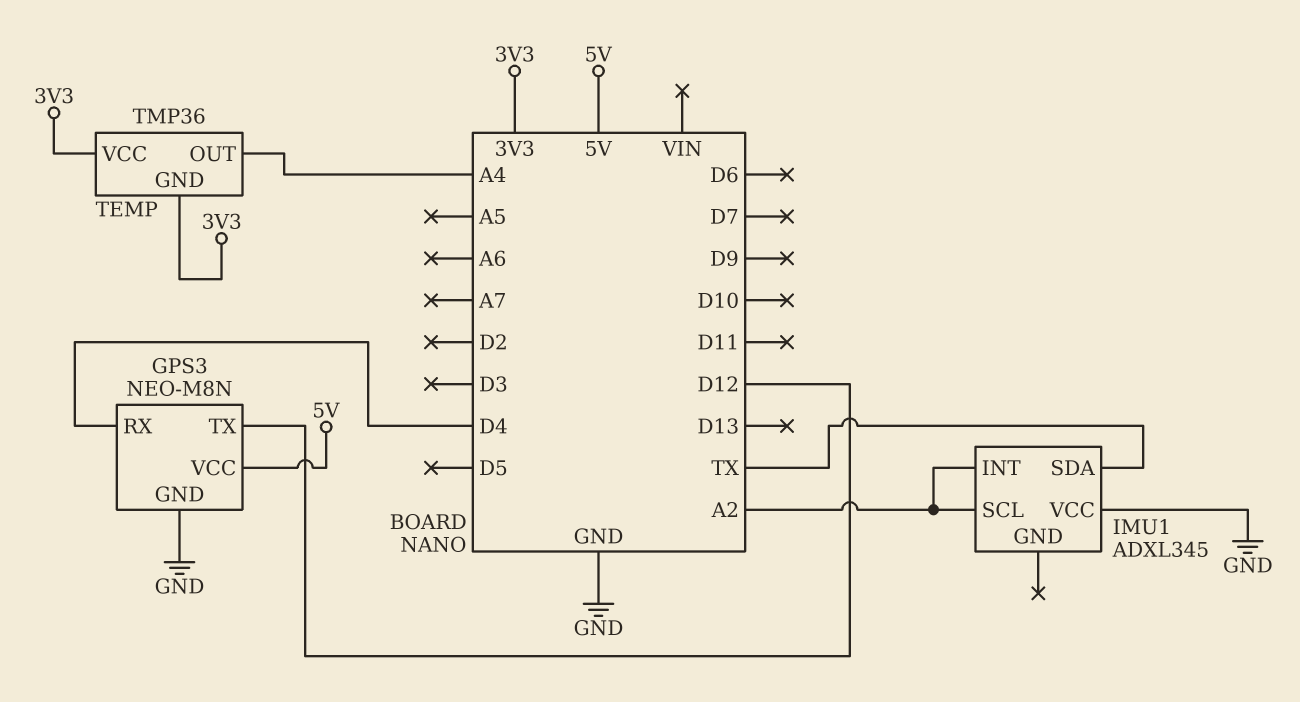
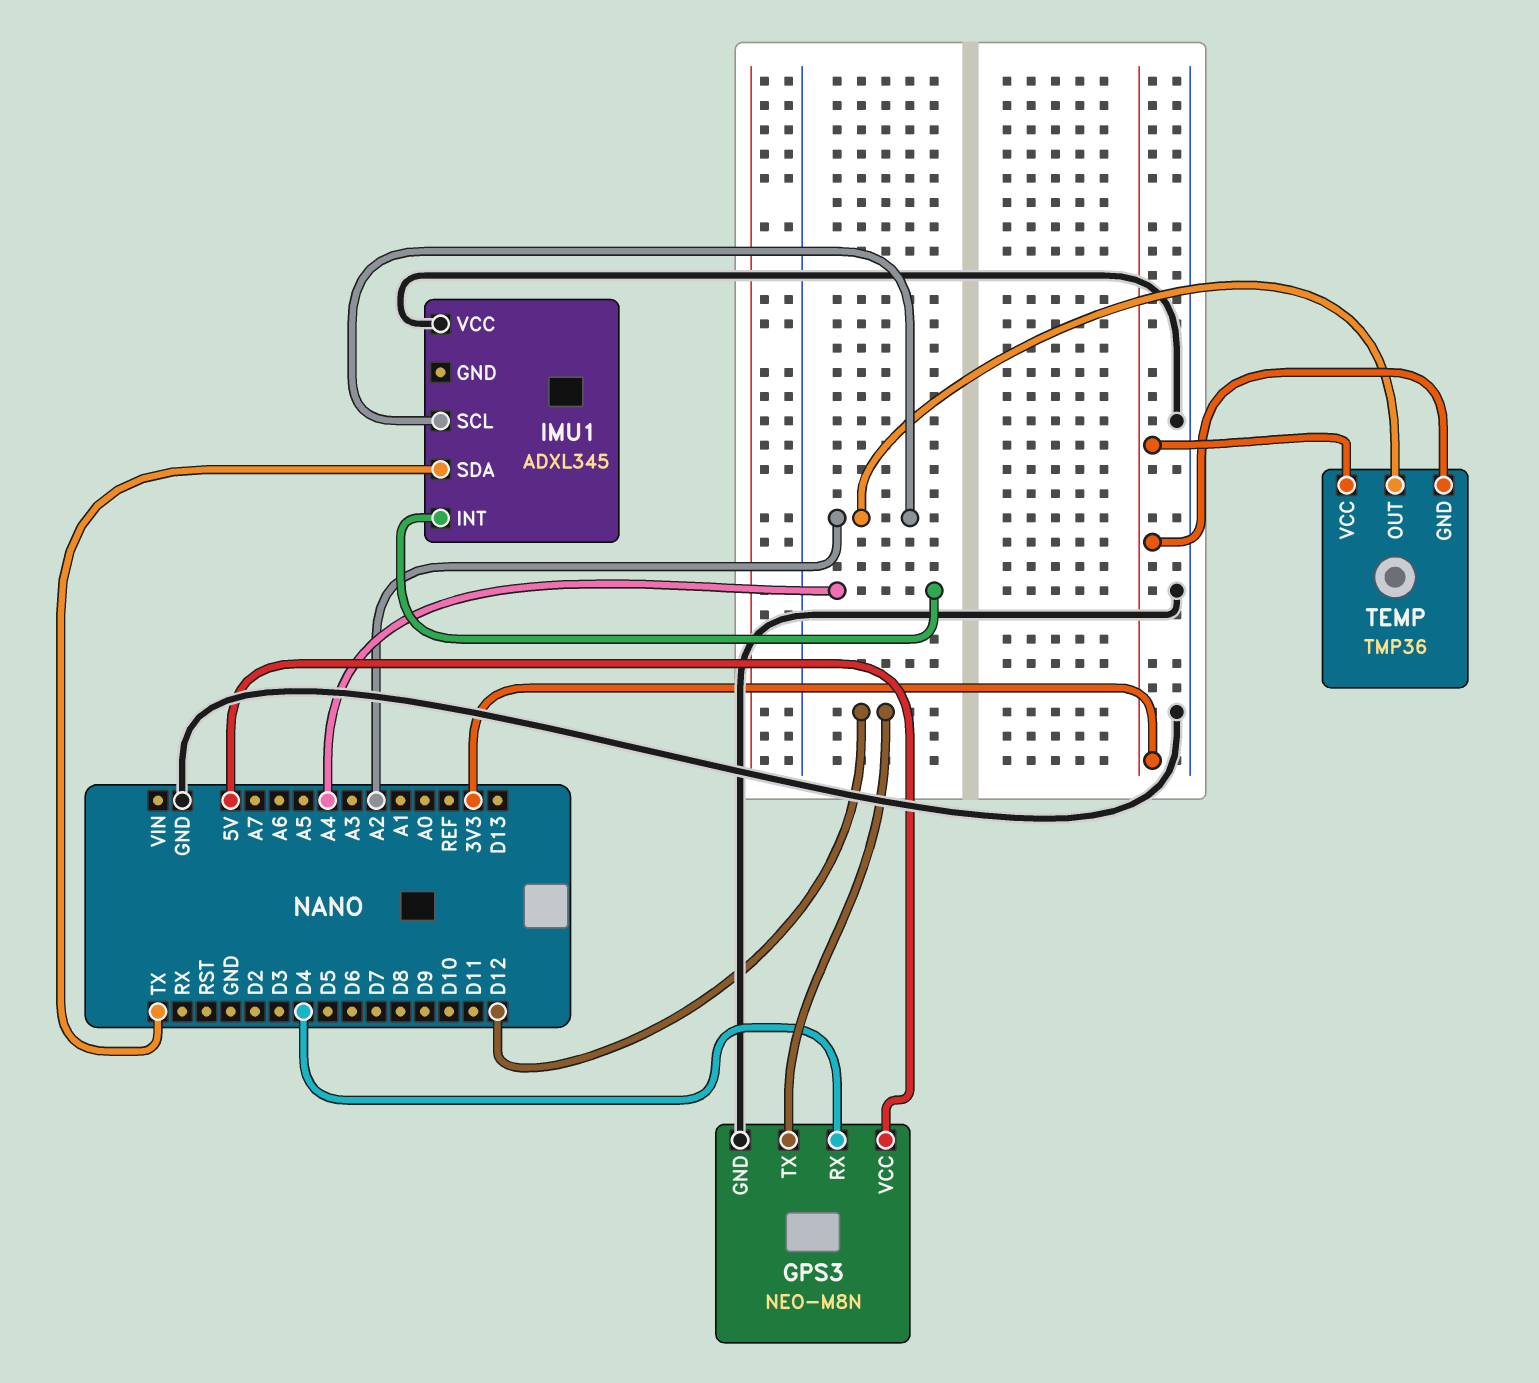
IMU1 pin INT: A2 -> A4
TEMP pin OUT: A4 -> A2

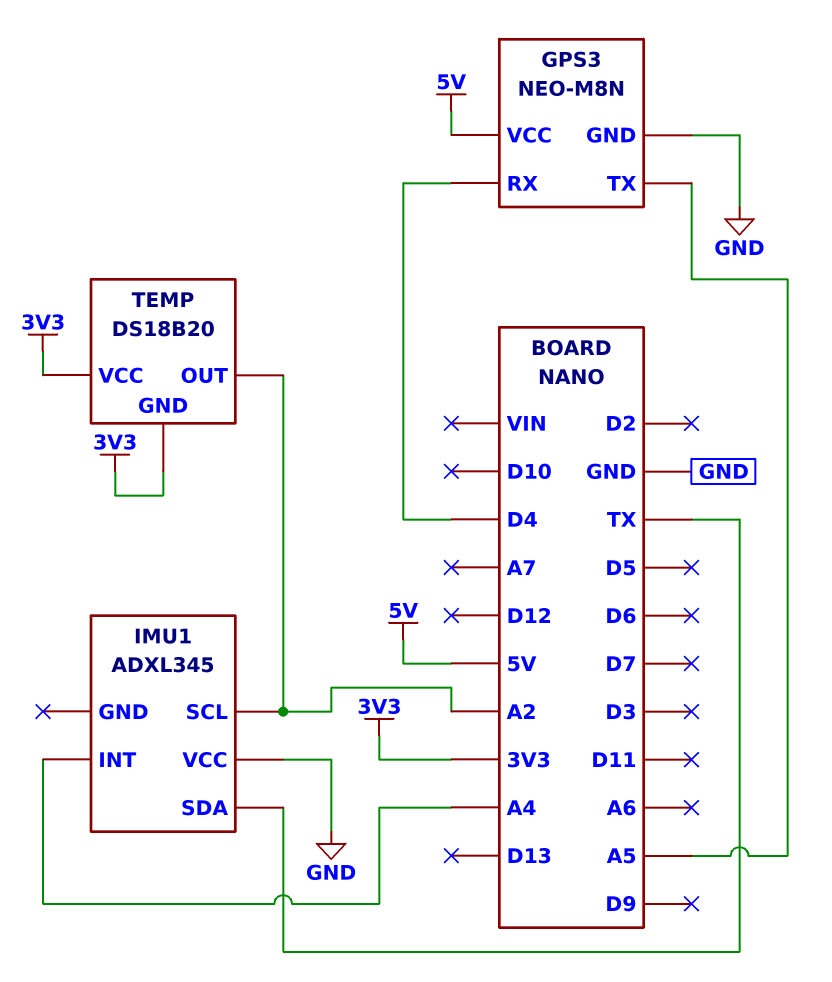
GPS3 pin TX: D12 -> A5
TEMP: TMP36 -> DS18B20

